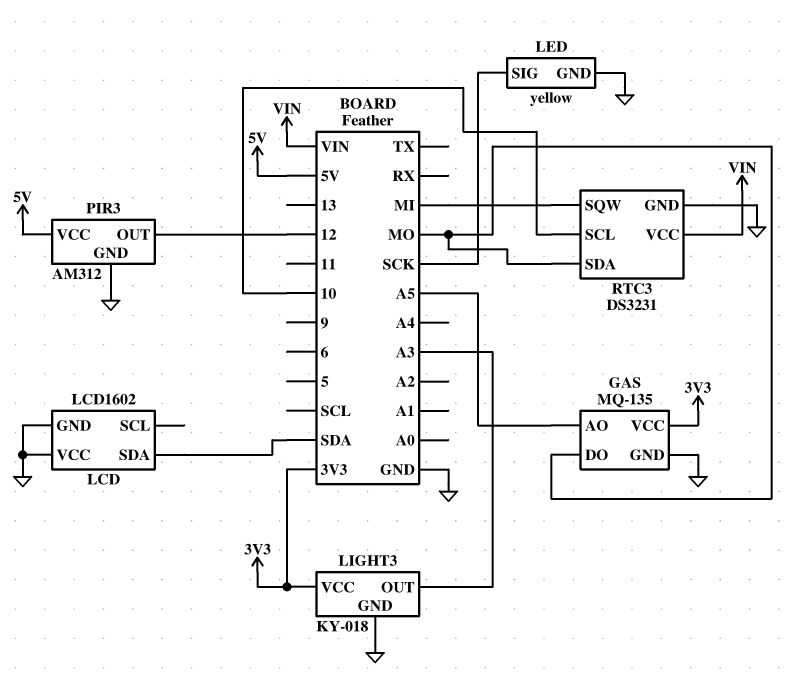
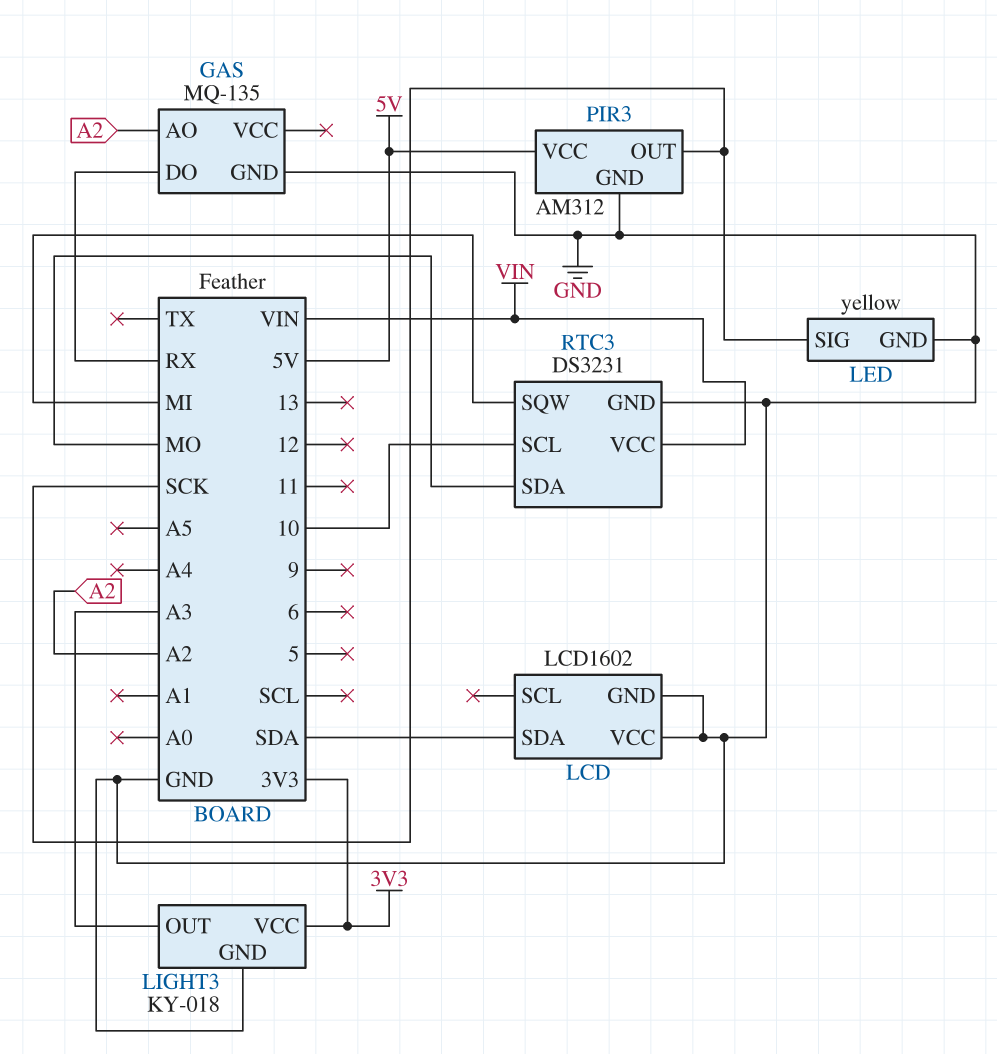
GAS pin AO: A5 -> A2
GAS pin DO: MO -> RX
GAS pin VCC: 3V3 -> none
PIR3 pin OUT: 12 -> SCK

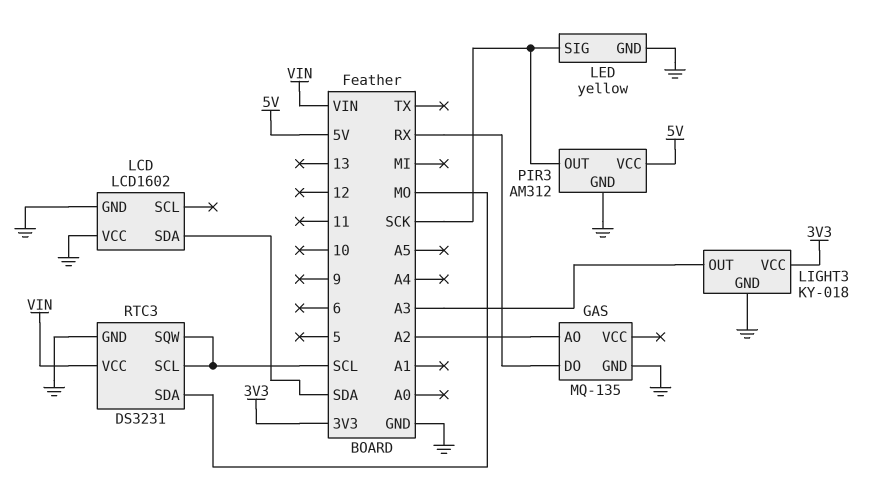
RTC3 pin SCL: 10 -> SCL
RTC3 pin SQW: MI -> SCL

